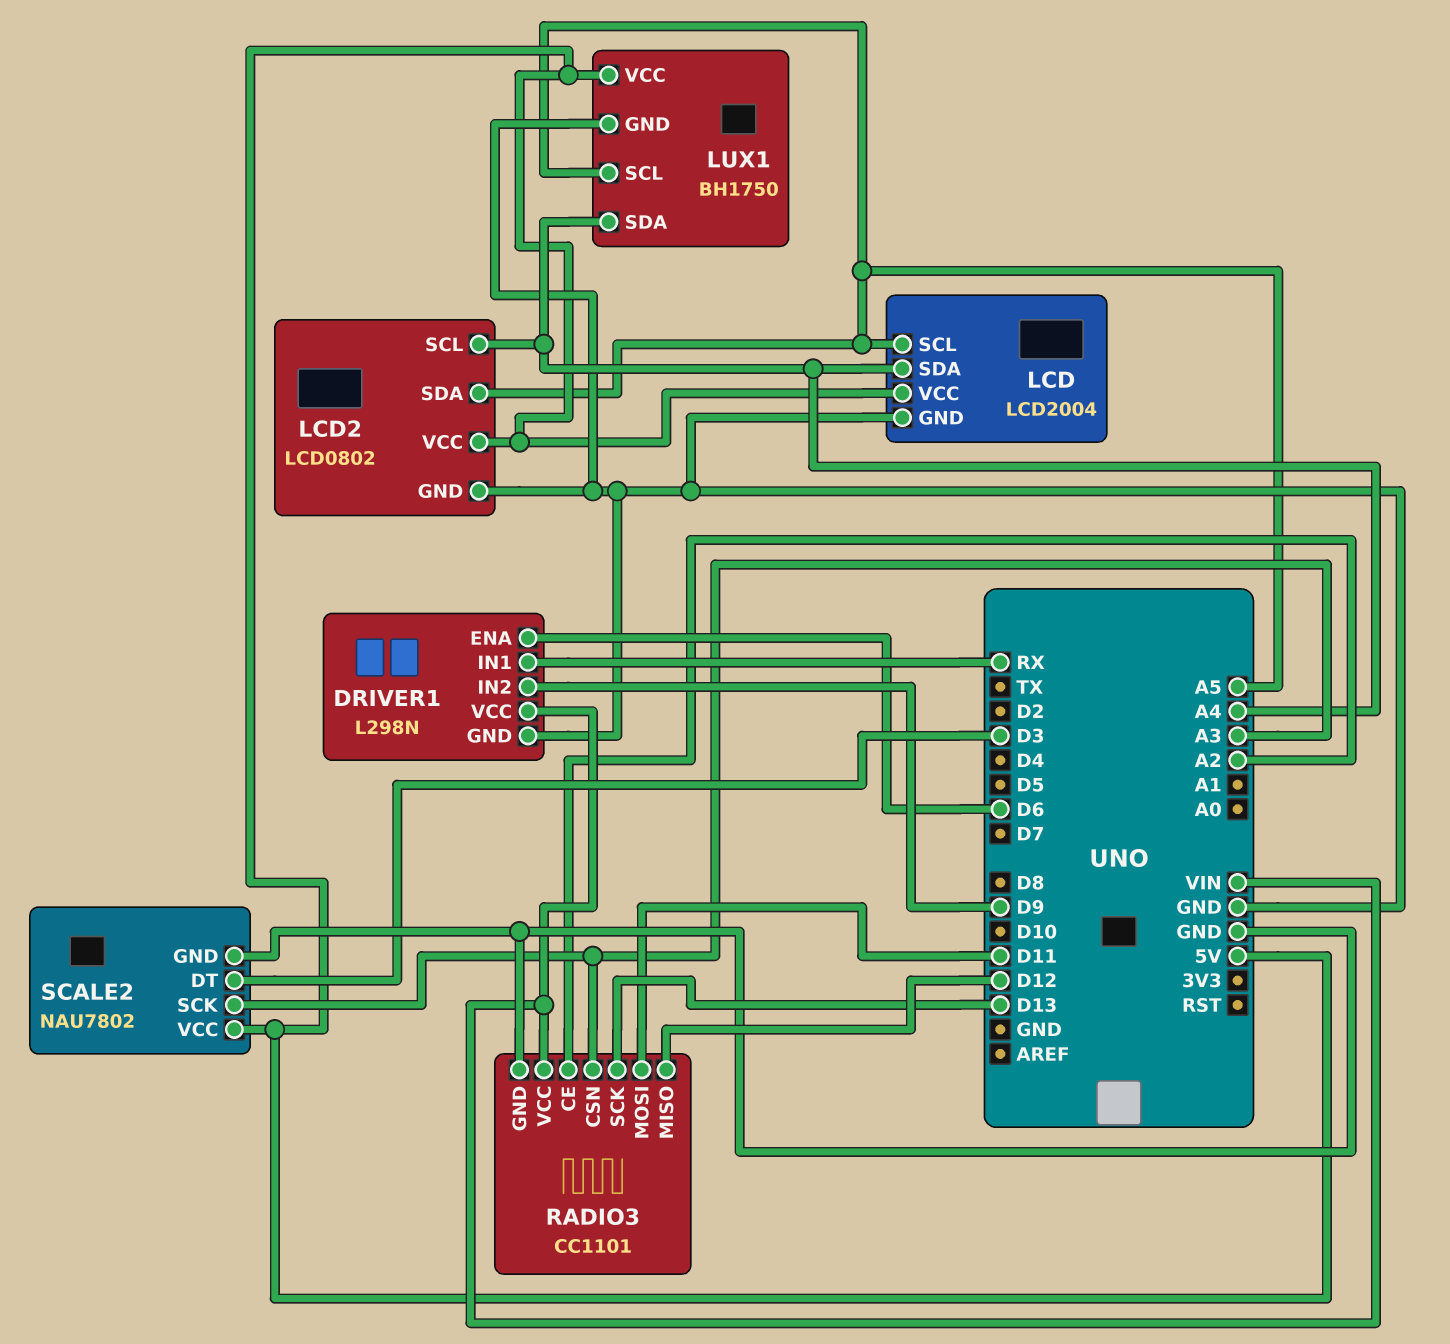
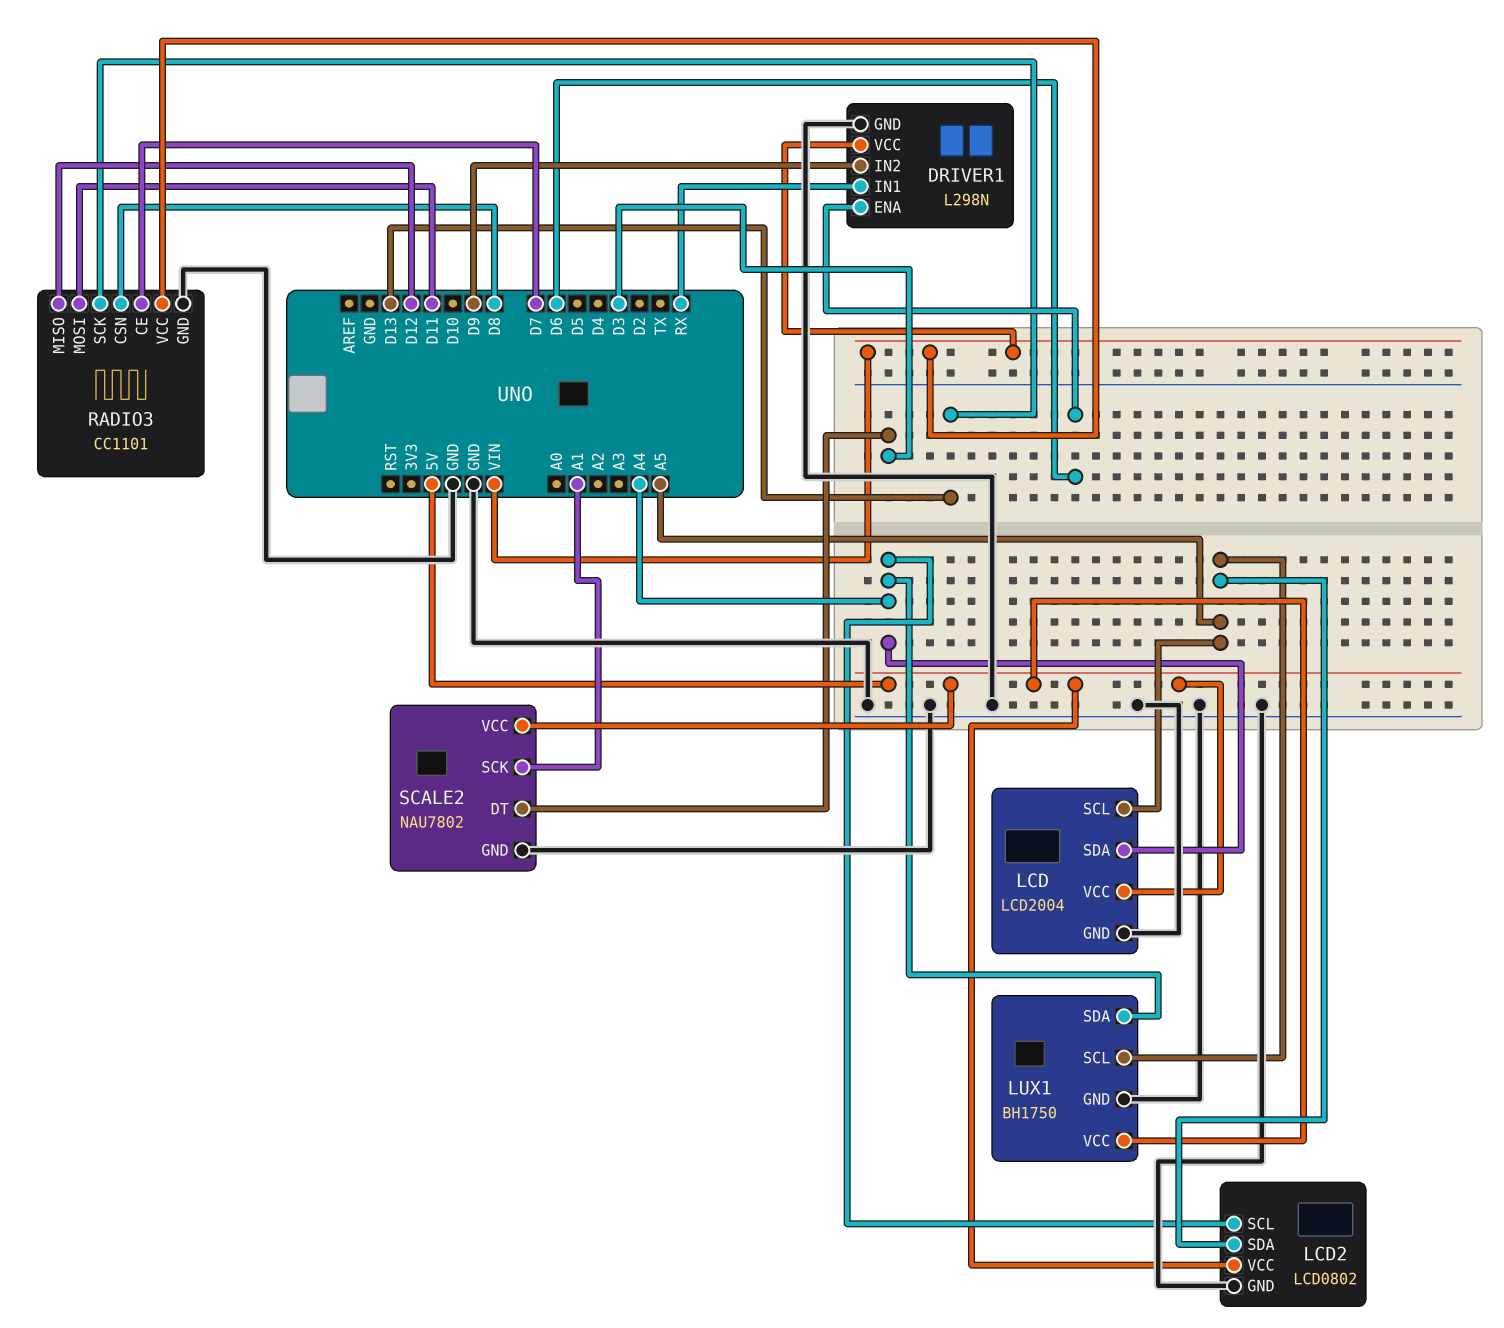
RADIO3 pin CE: A2 -> D7
RADIO3 pin CSN: A3 -> D8
SCALE2 pin SCK: A3 -> A1

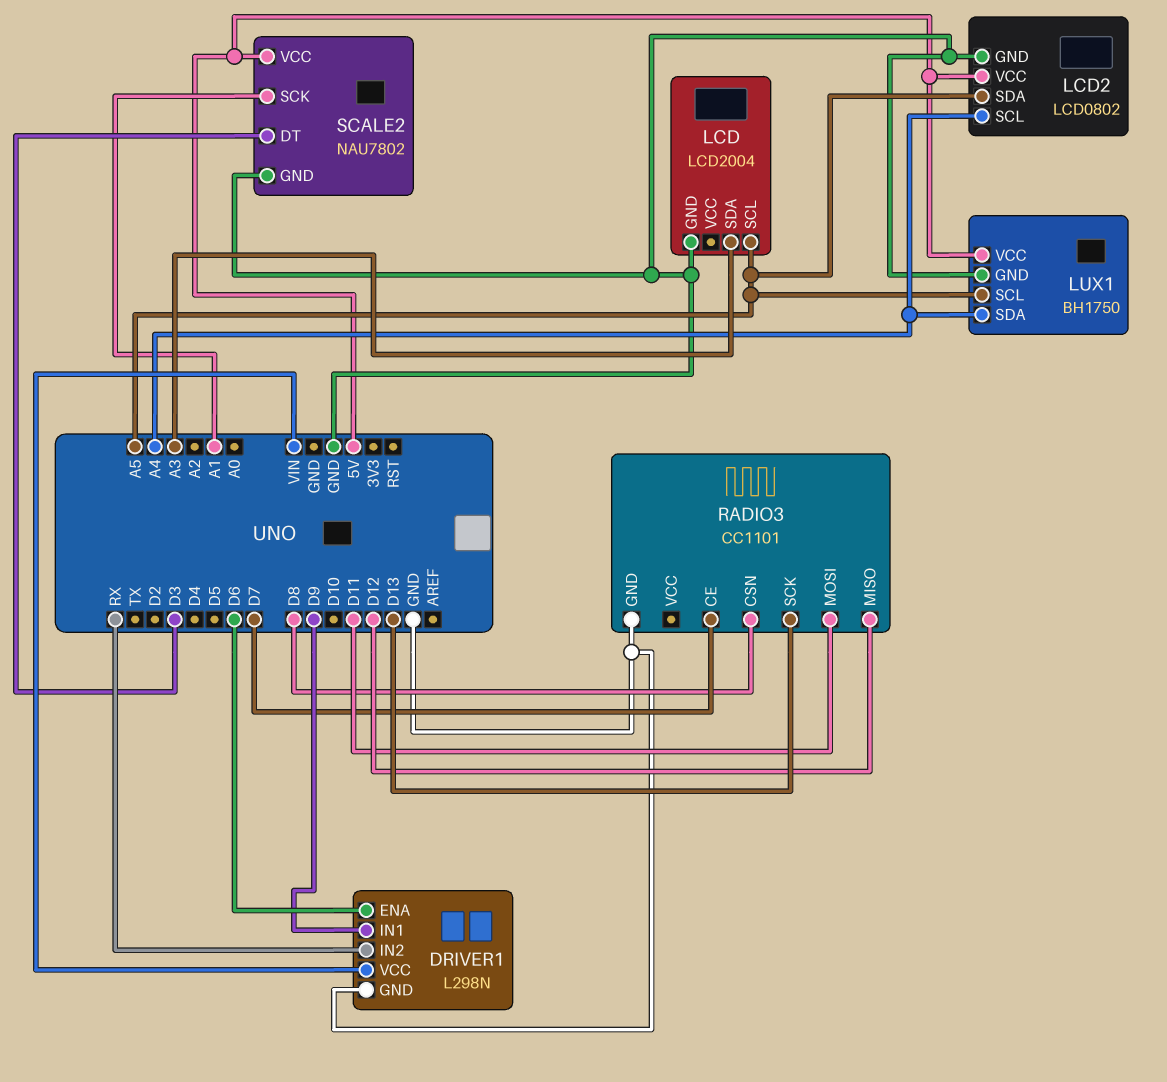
DRIVER1 pin IN1: RX -> D9
DRIVER1 pin IN2: D9 -> RX
LCD pin SDA: A4 -> A3
LCD pin VCC: 5V -> none
RADIO3 pin VCC: VIN -> none

